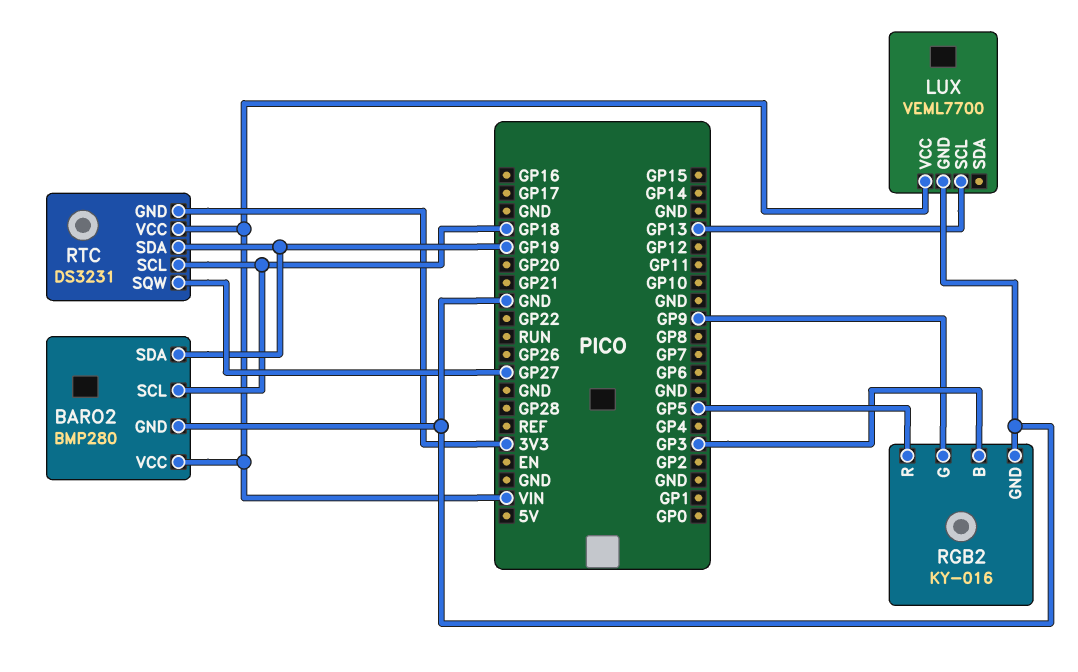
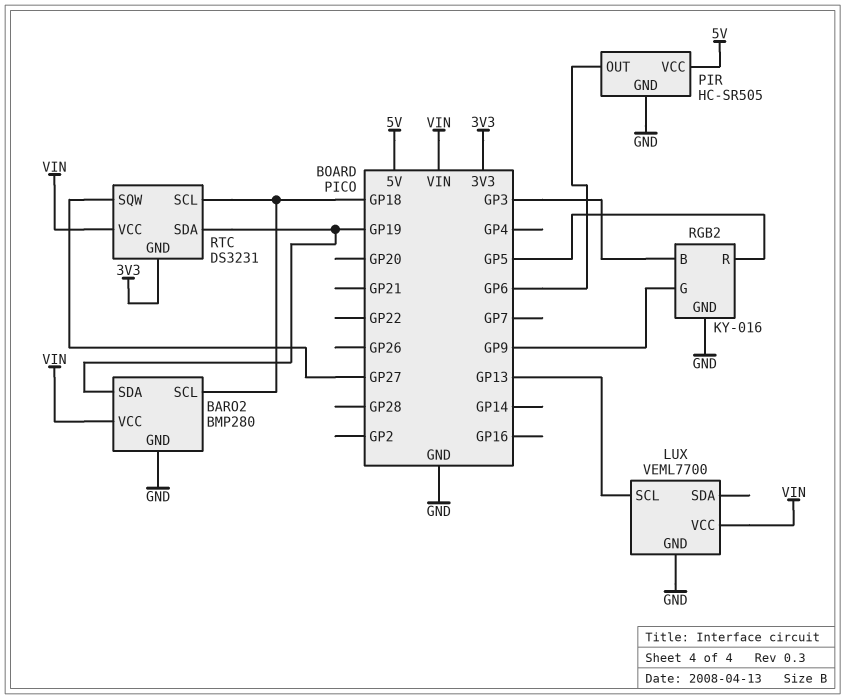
PIR: none -> HC-SR505
PIR pin GND: none -> GND
PIR pin OUT: none -> GP6
PIR pin VCC: none -> 5V

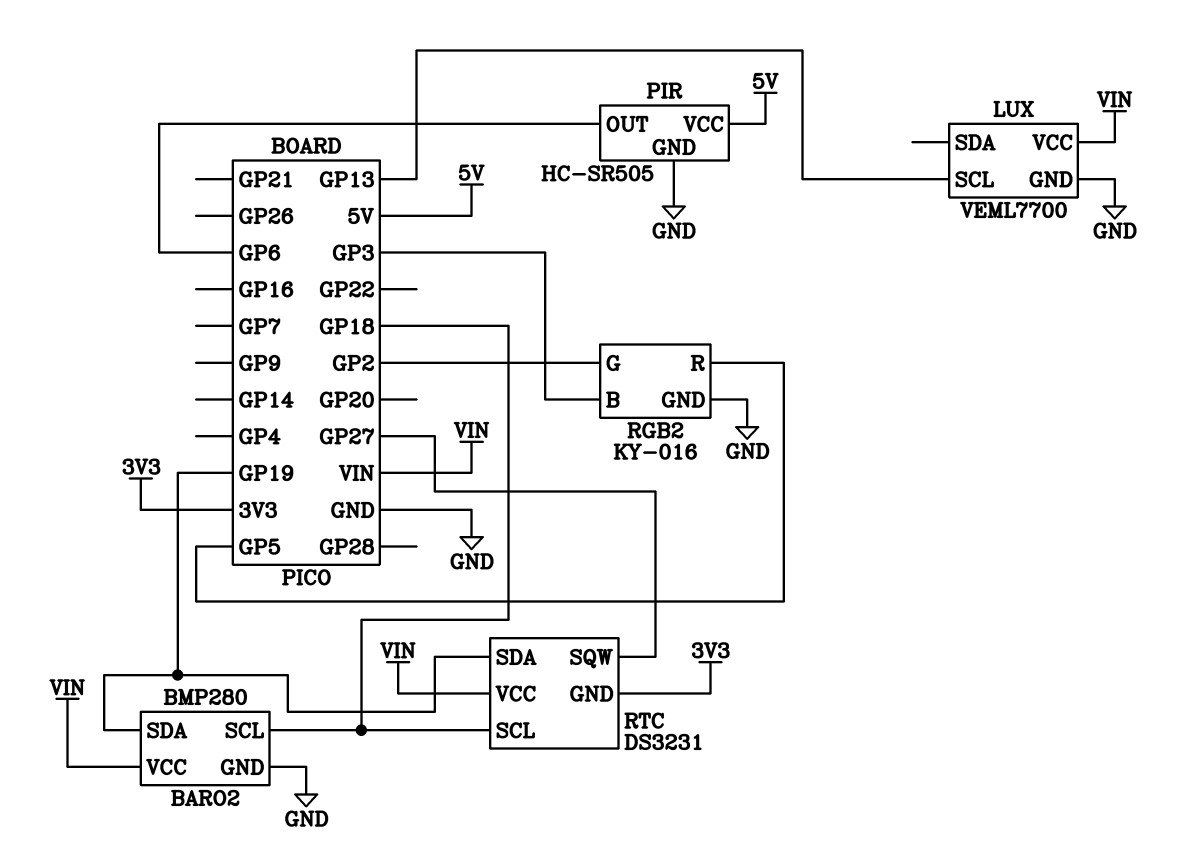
RGB2 pin G: GP9 -> GP2

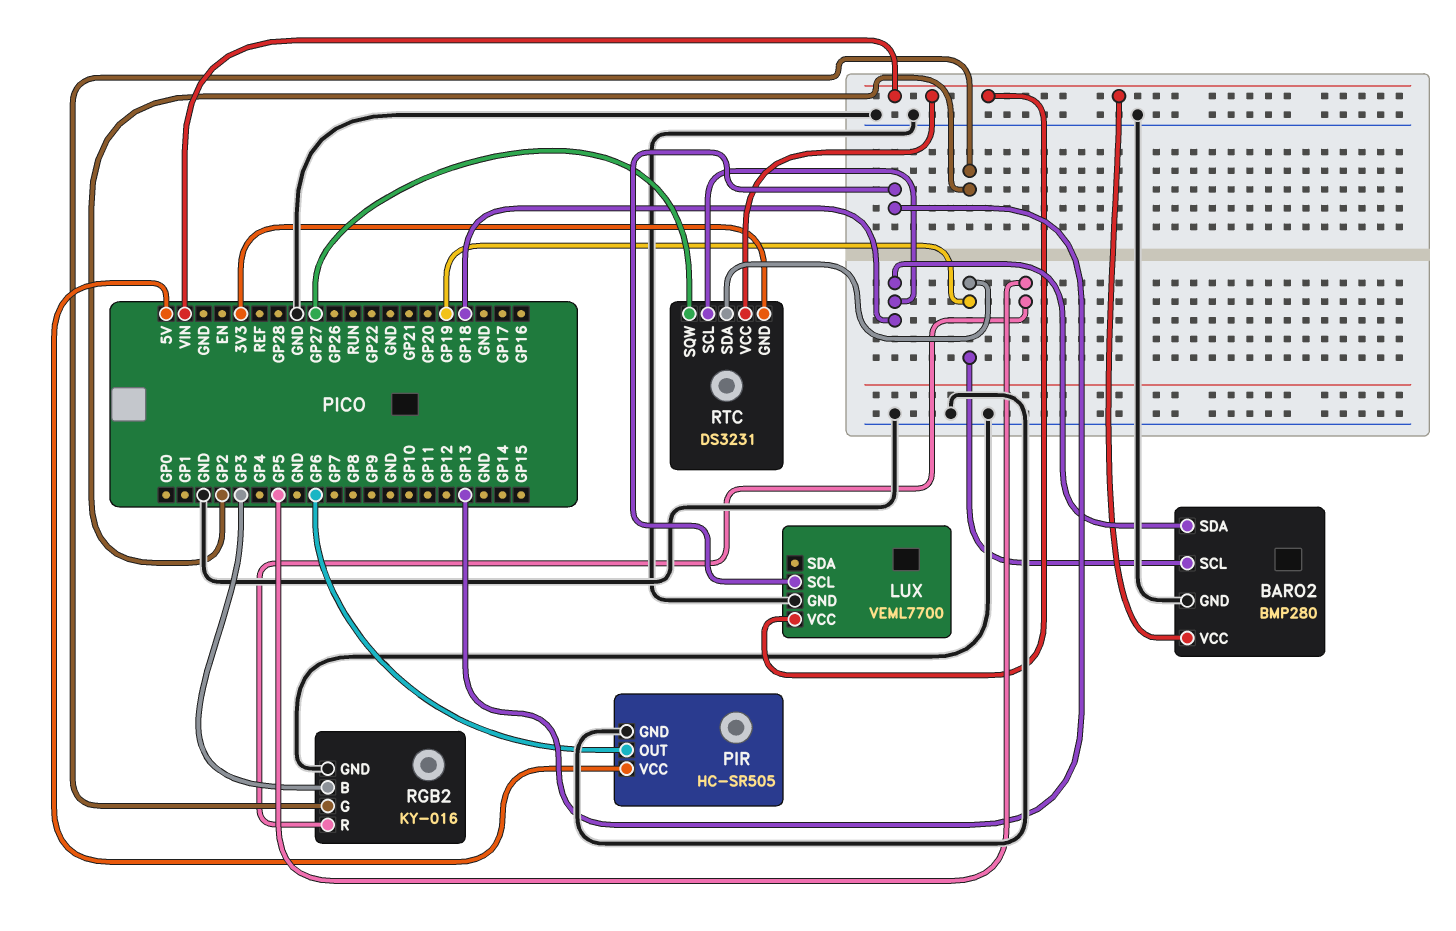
BARO2 pin SCL: GP18 -> GP19
BARO2 pin SDA: GP19 -> GP18

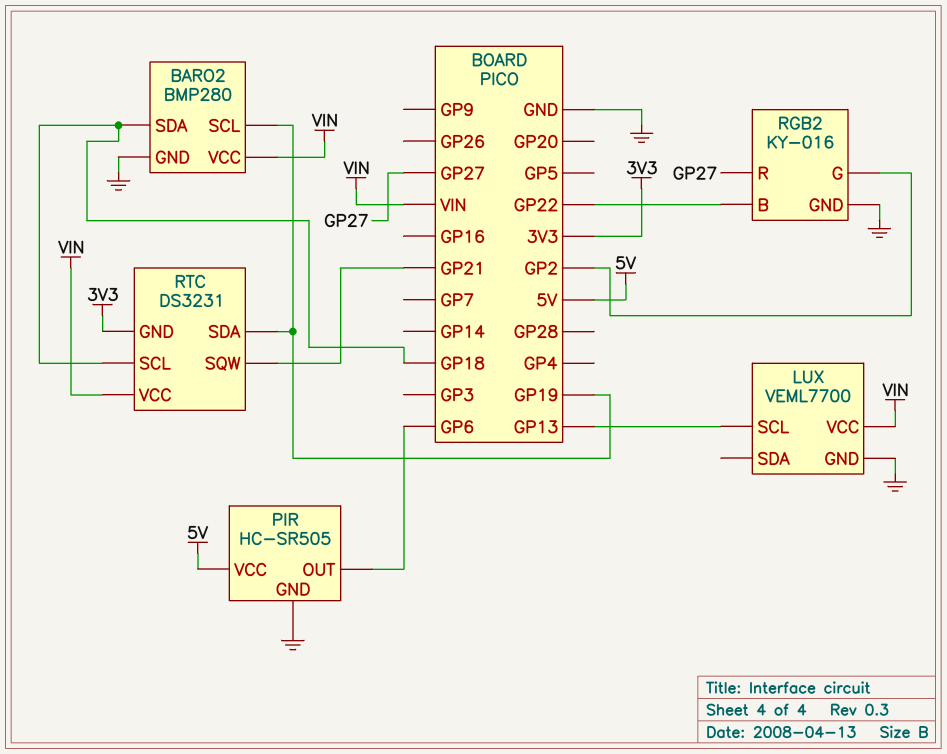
RGB2 pin B: GP3 -> GP22
RGB2 pin R: GP5 -> GP27
RTC pin SQW: GP27 -> GP21

